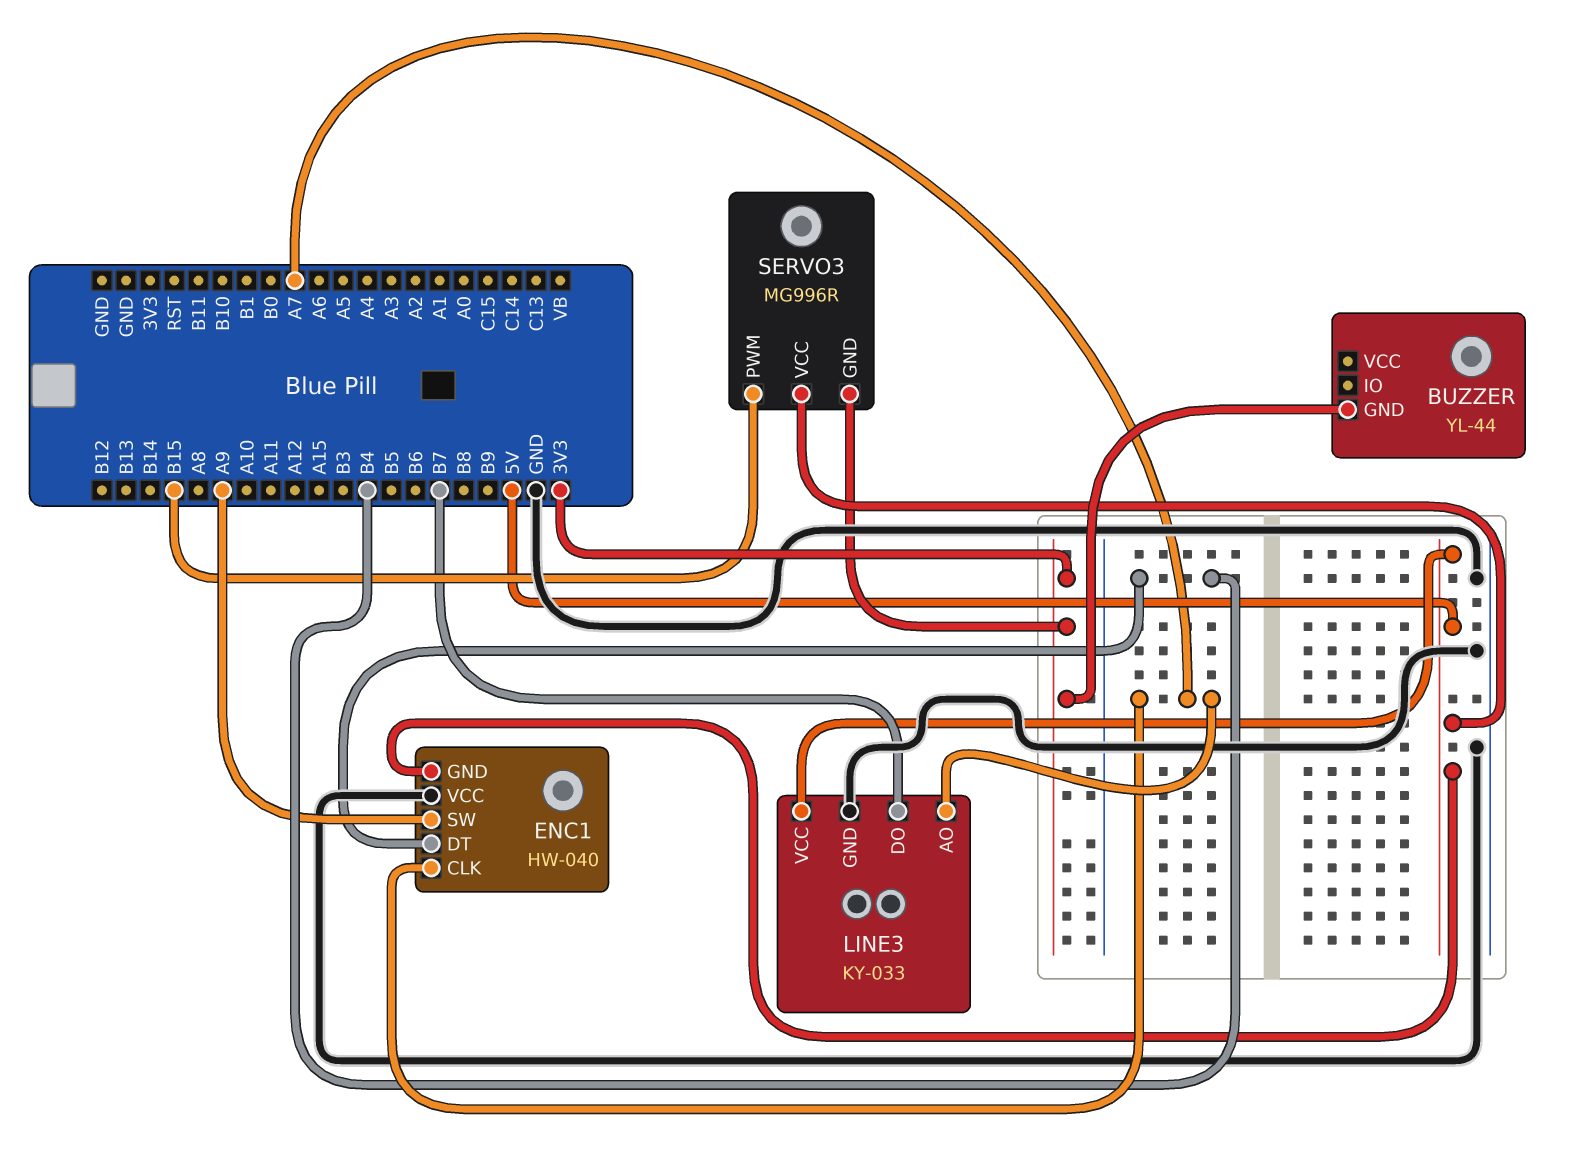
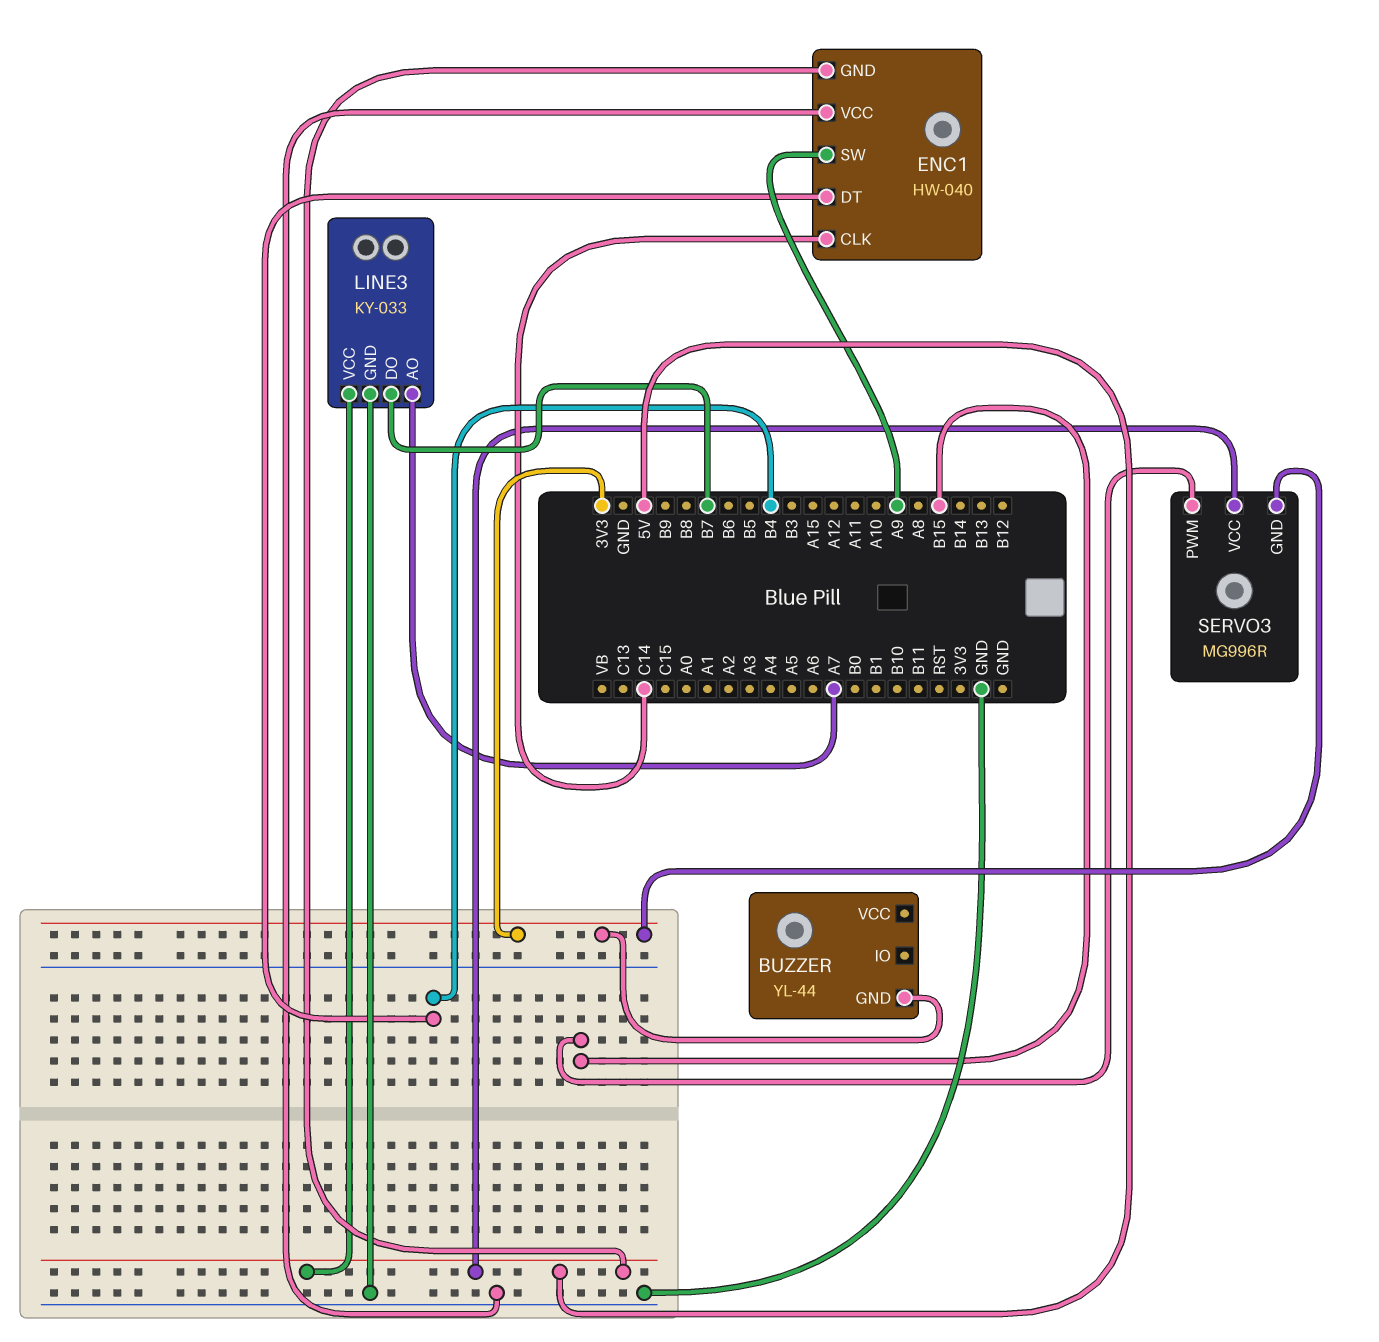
ENC1 pin CLK: A7 -> C14

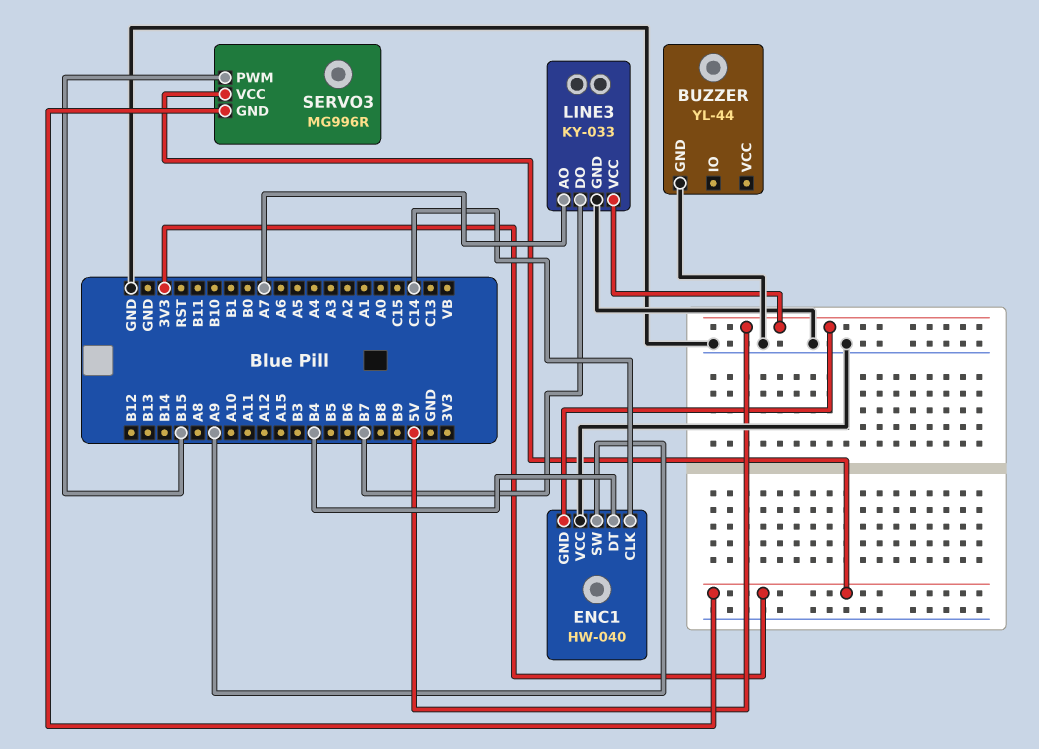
BUZZER pin GND: 3V3 -> GND
SERVO3 pin VCC: 5V -> 3V3

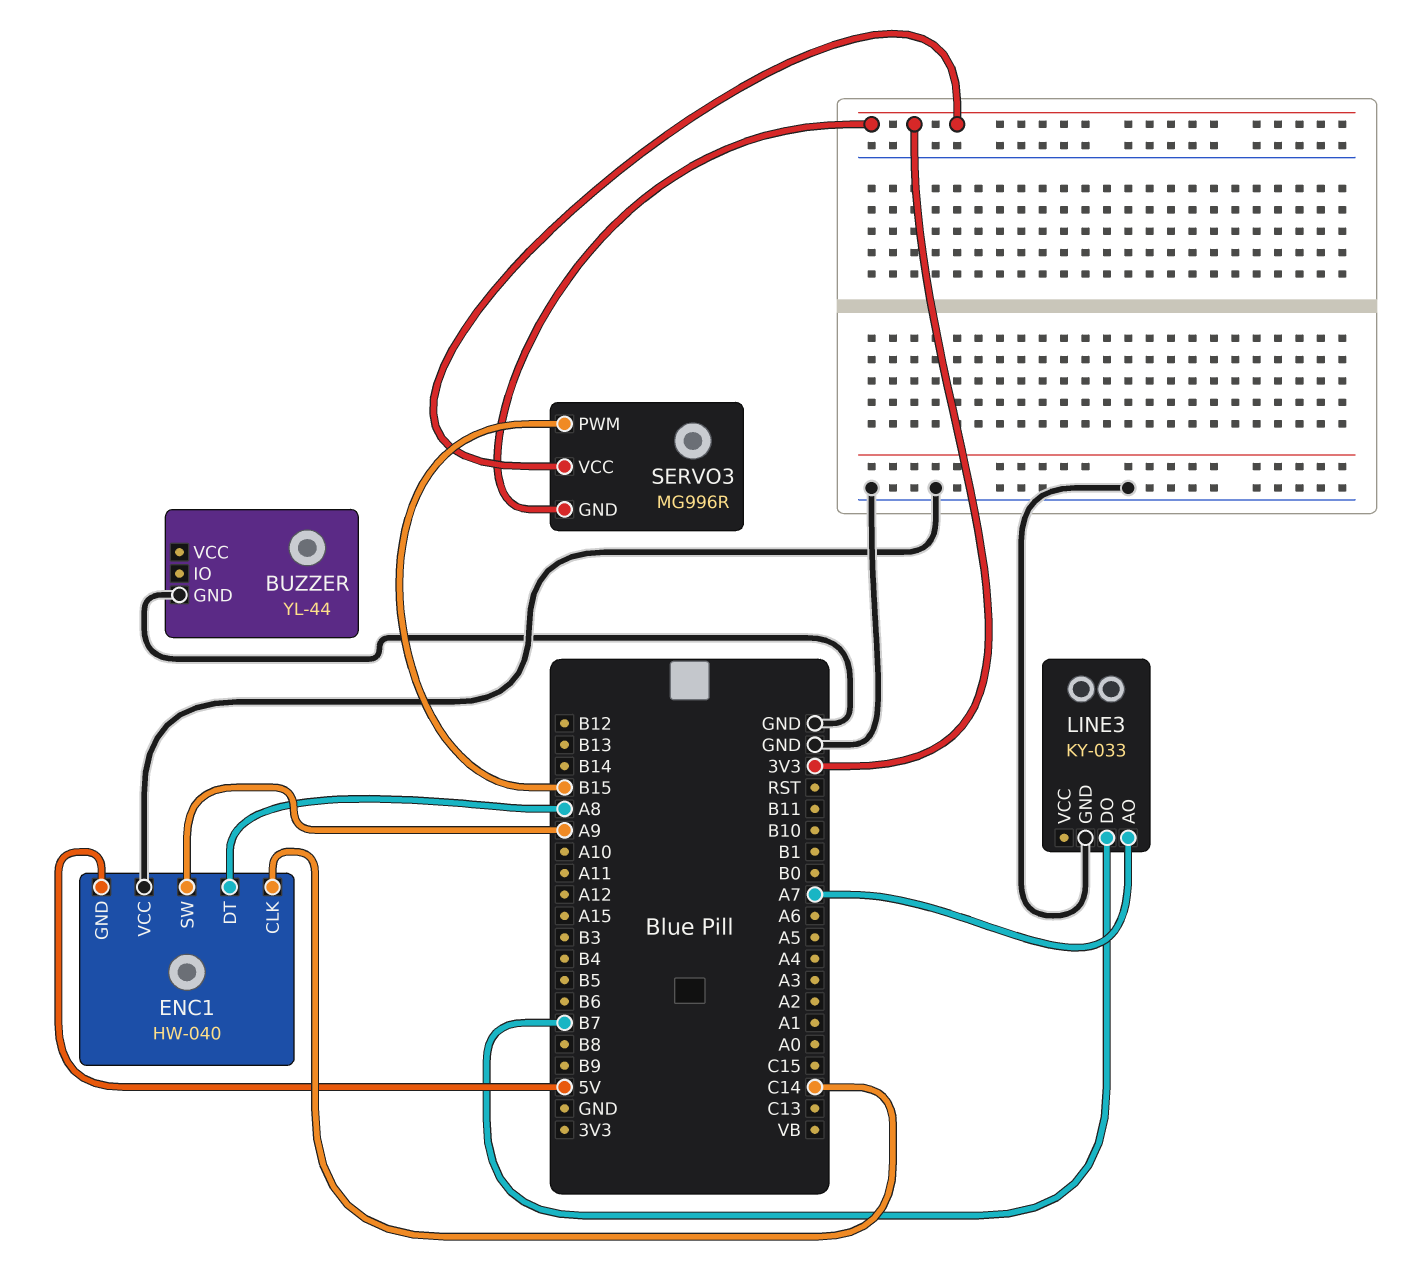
ENC1 pin DT: B4 -> A8
LINE3 pin VCC: 5V -> none

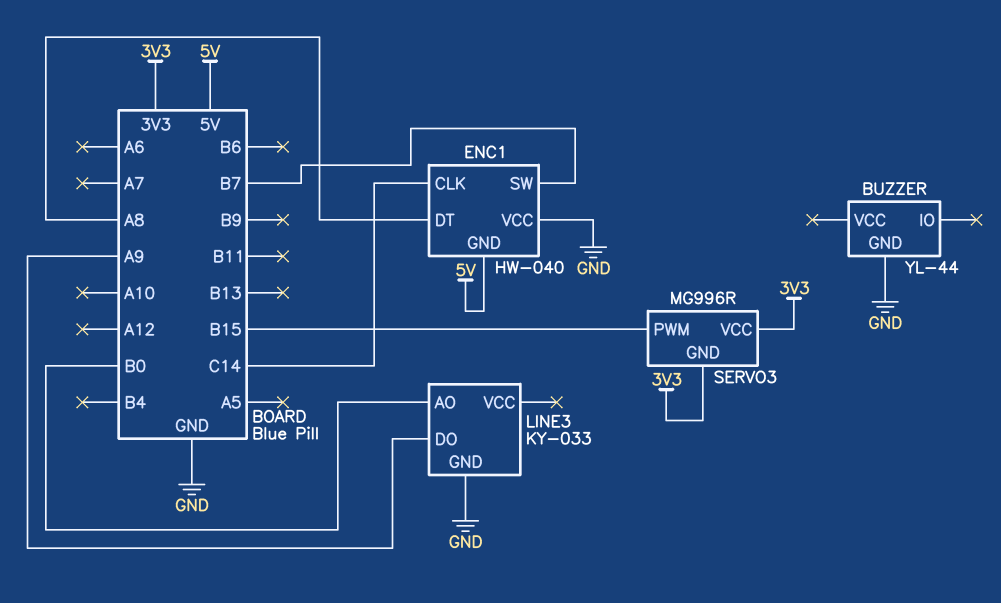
ENC1 pin SW: A9 -> B7
LINE3 pin AO: A7 -> B0
LINE3 pin DO: B7 -> A9

